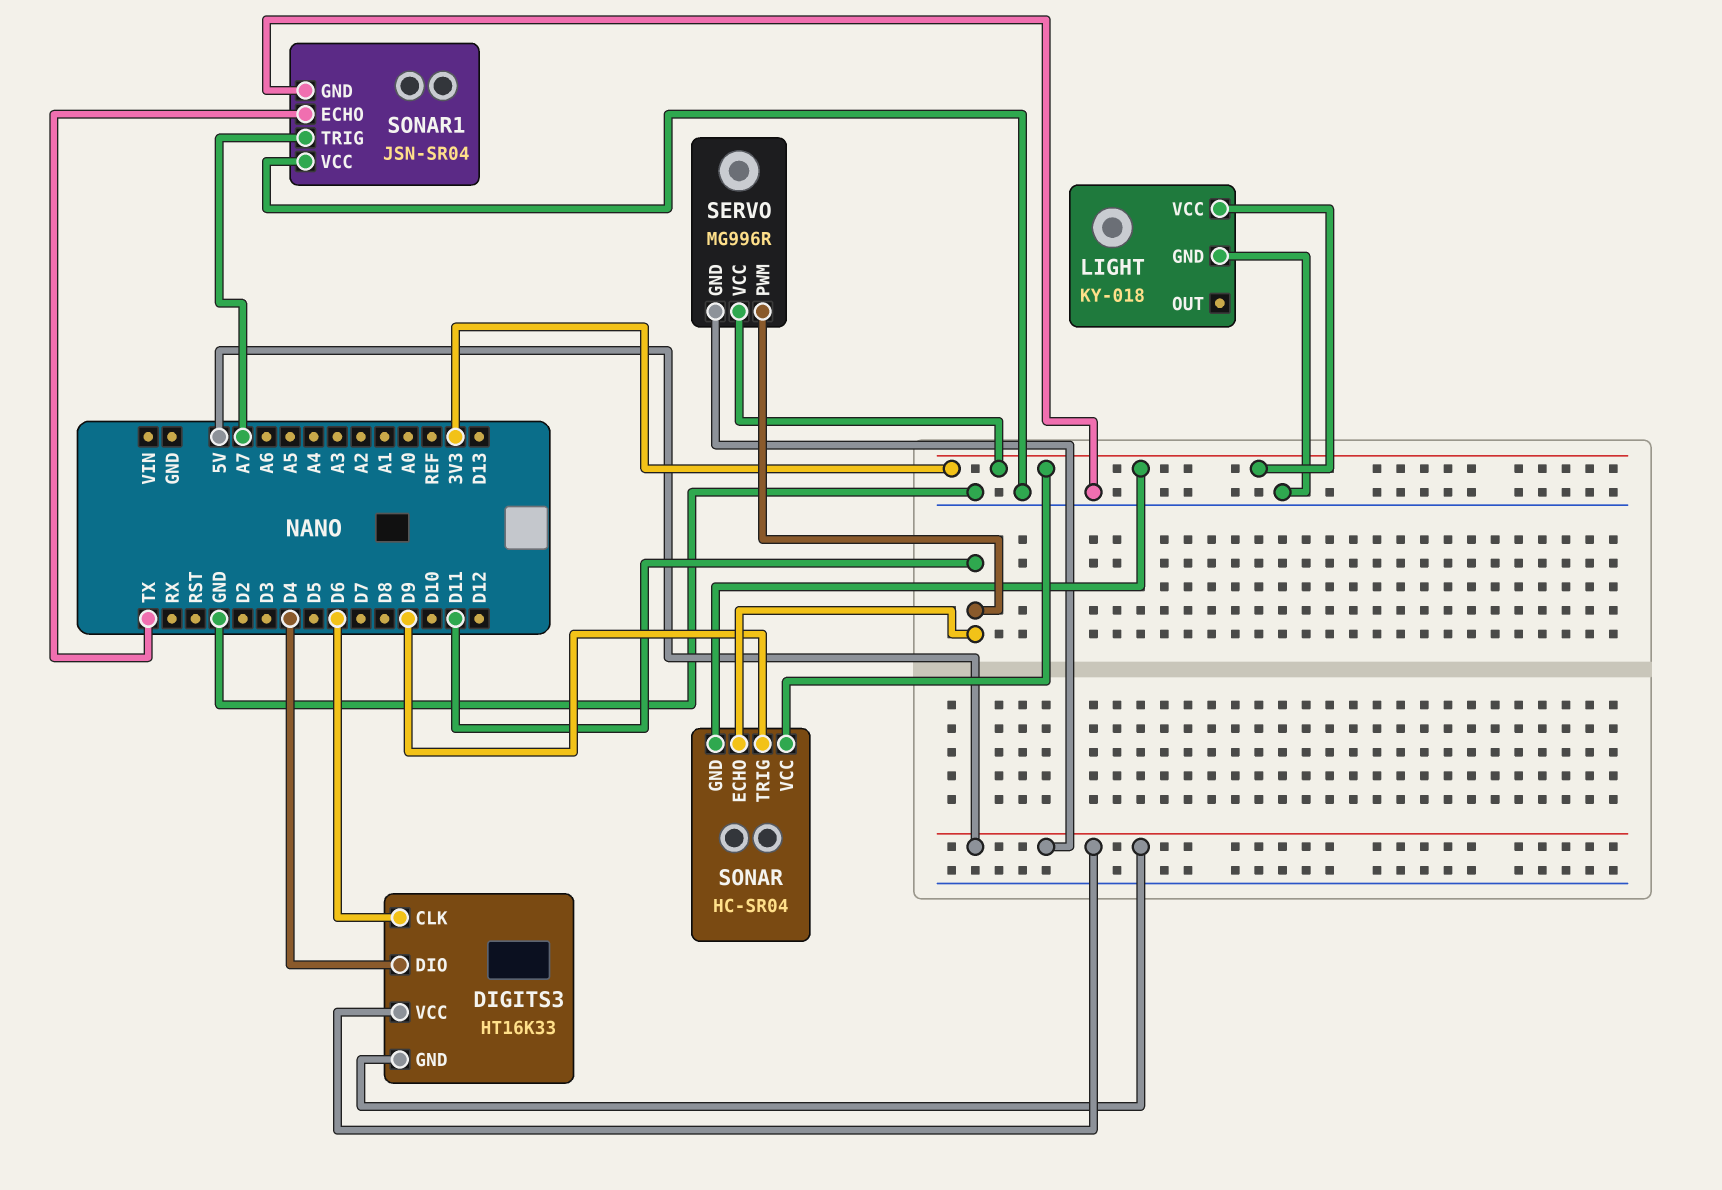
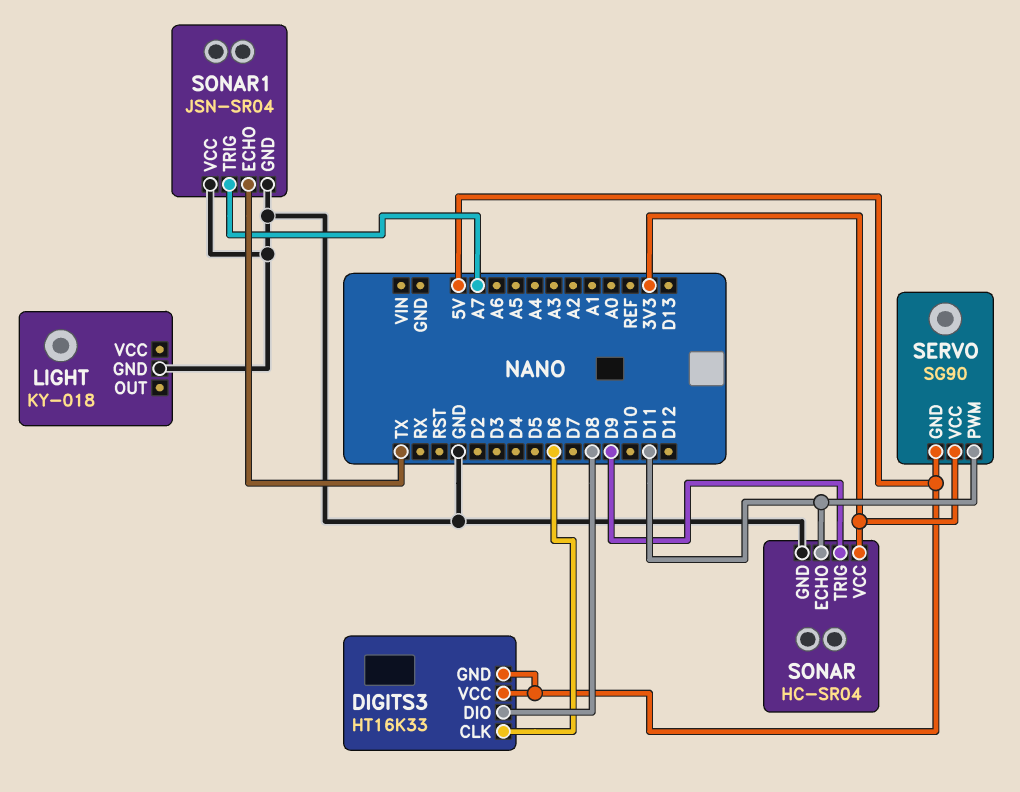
DIGITS3 pin DIO: D4 -> D8
LIGHT pin VCC: 3V3 -> none
SERVO: MG996R -> SG90
SONAR pin GND: 3V3 -> GND

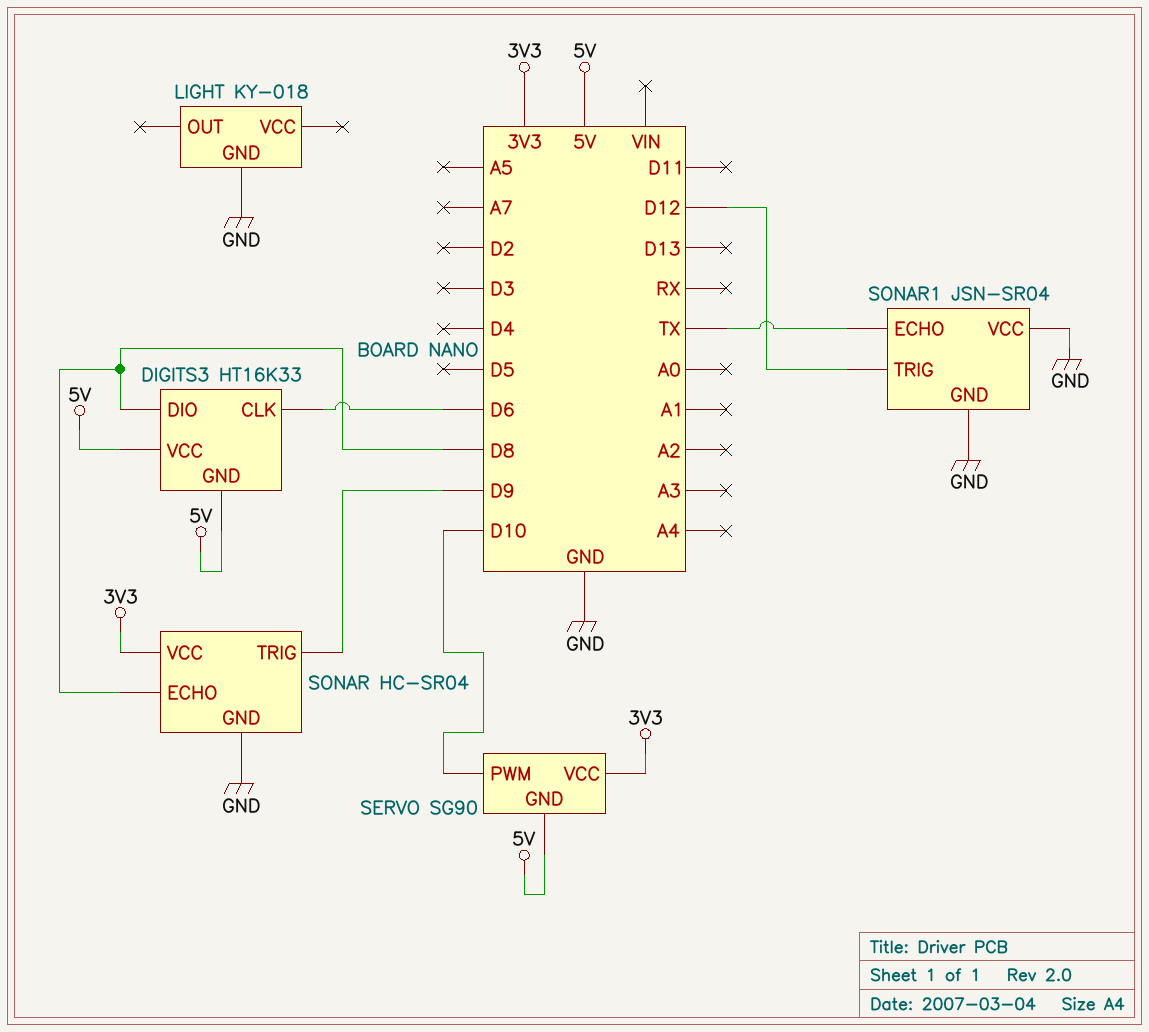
SERVO pin PWM: D11 -> D10
SONAR pin ECHO: D11 -> D8
SONAR1 pin TRIG: A7 -> D12

